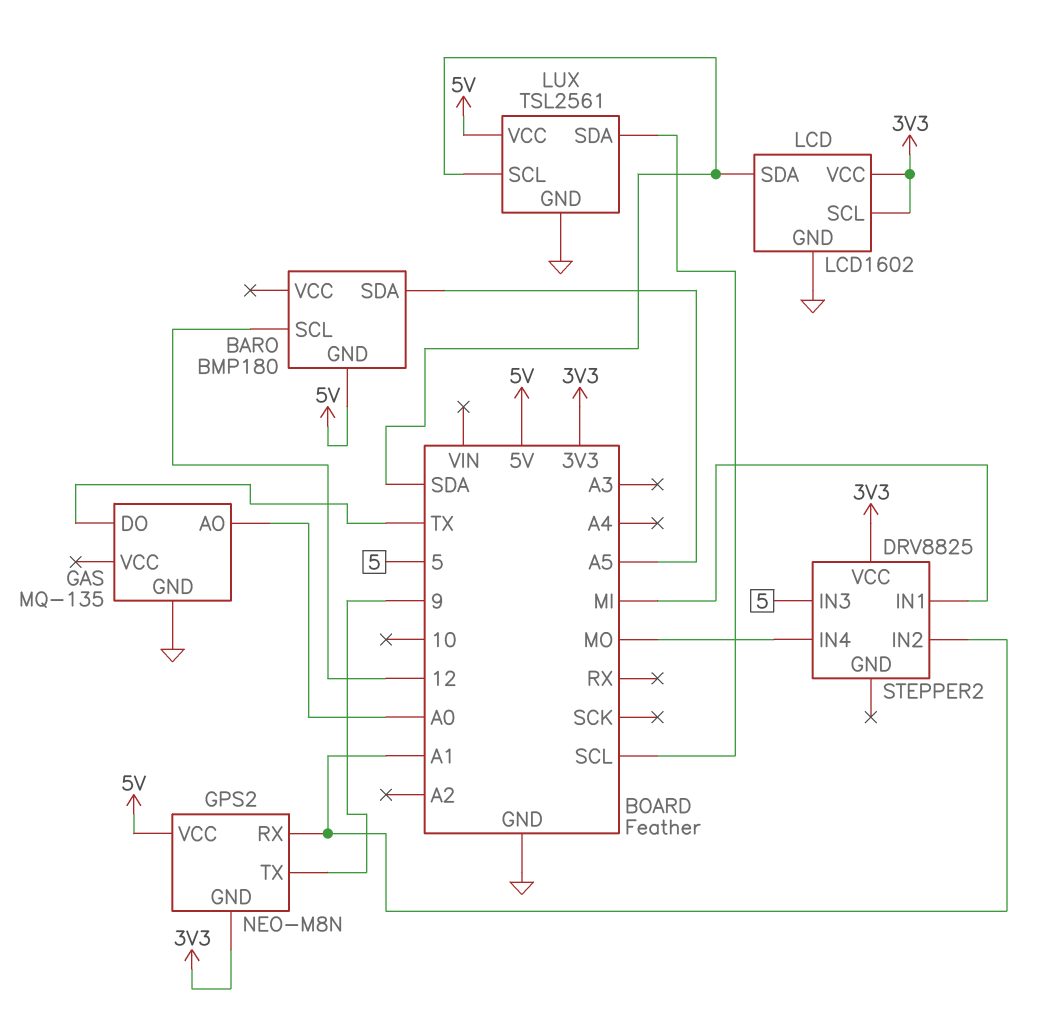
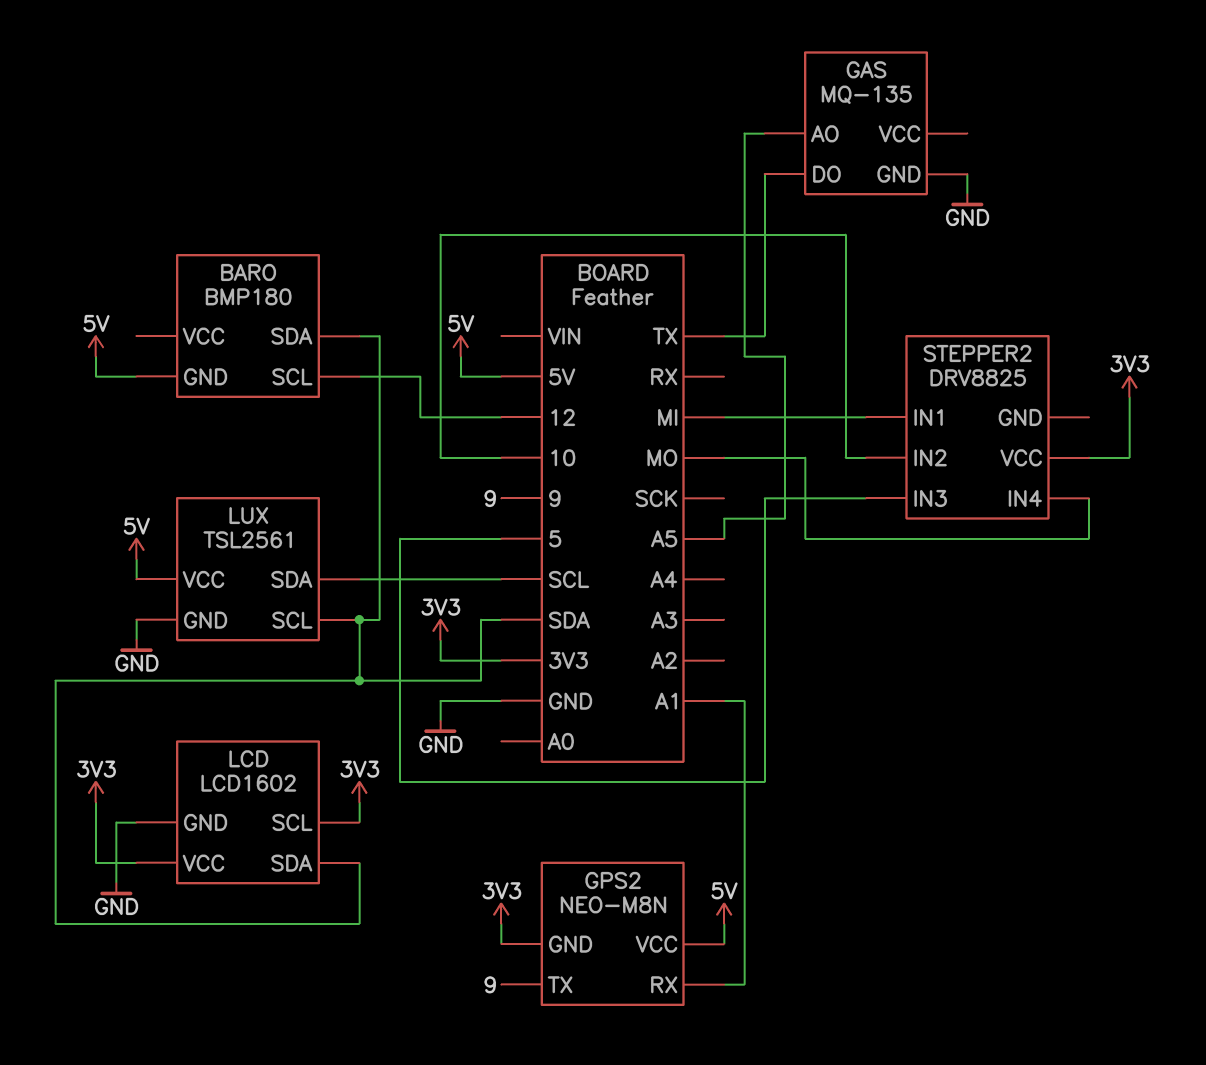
BARO pin SDA: A5 -> SDA
GAS pin AO: A0 -> A5
STEPPER2 pin IN2: A1 -> 10

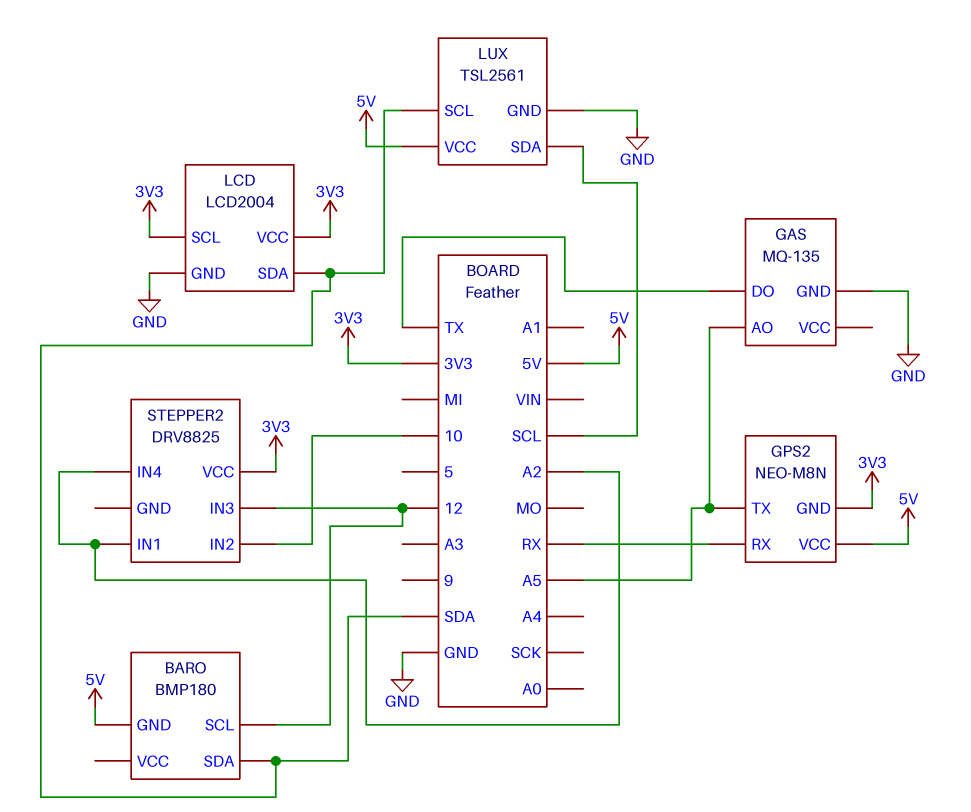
GPS2 pin RX: A1 -> RX
GPS2 pin TX: 9 -> A5
LCD: LCD1602 -> LCD2004
STEPPER2 pin IN1: MI -> A2
STEPPER2 pin IN3: 5 -> 12
STEPPER2 pin IN4: MO -> A2

